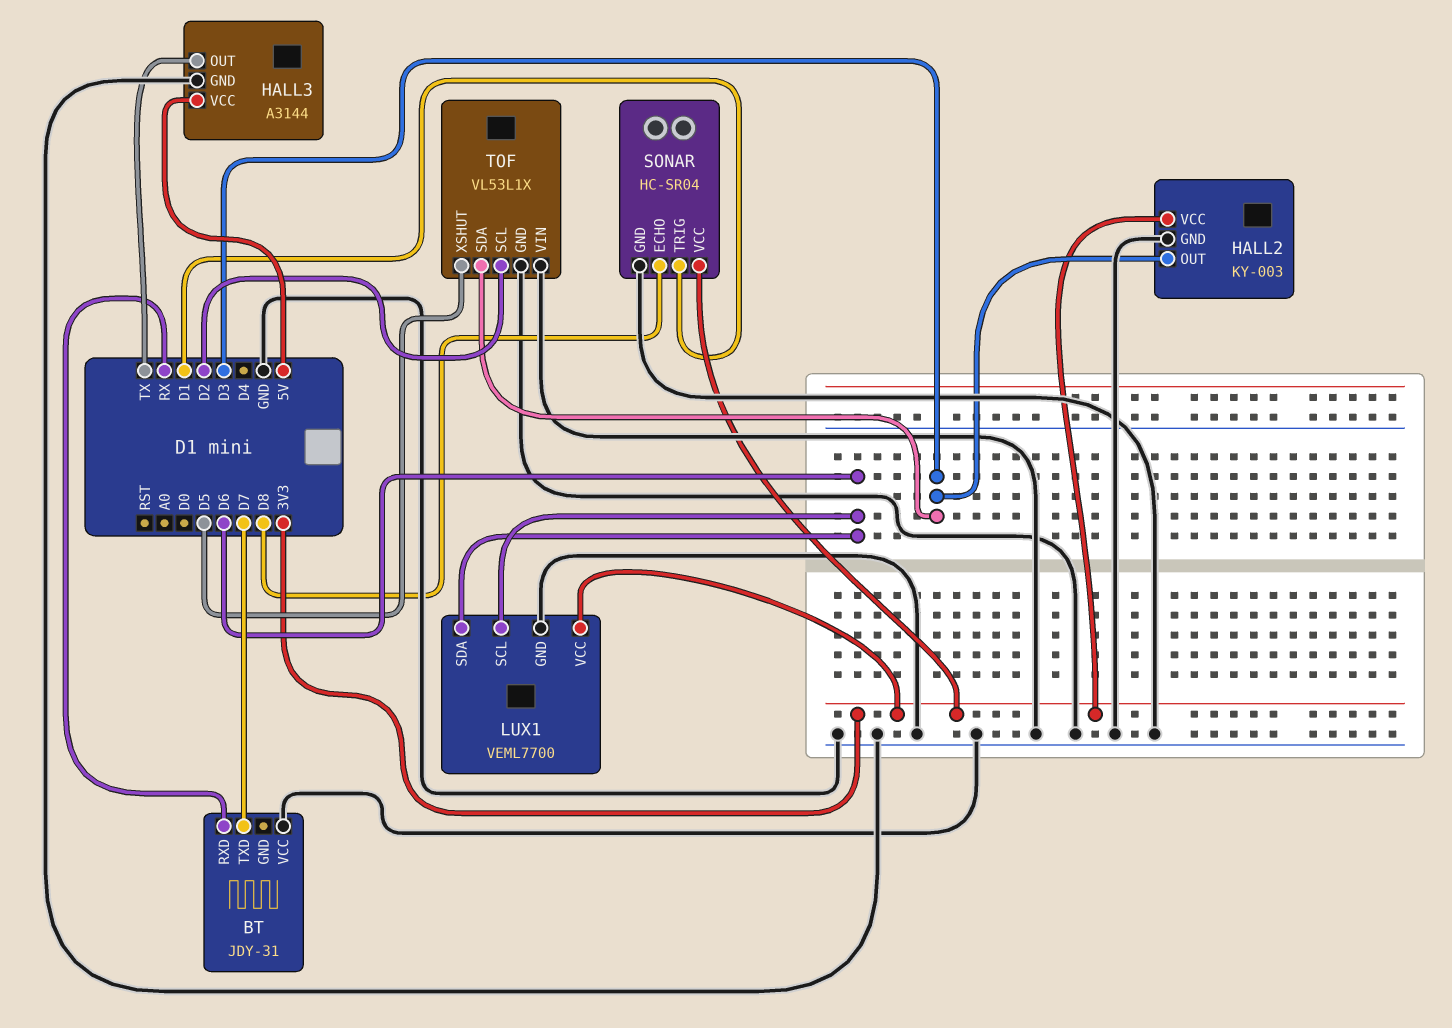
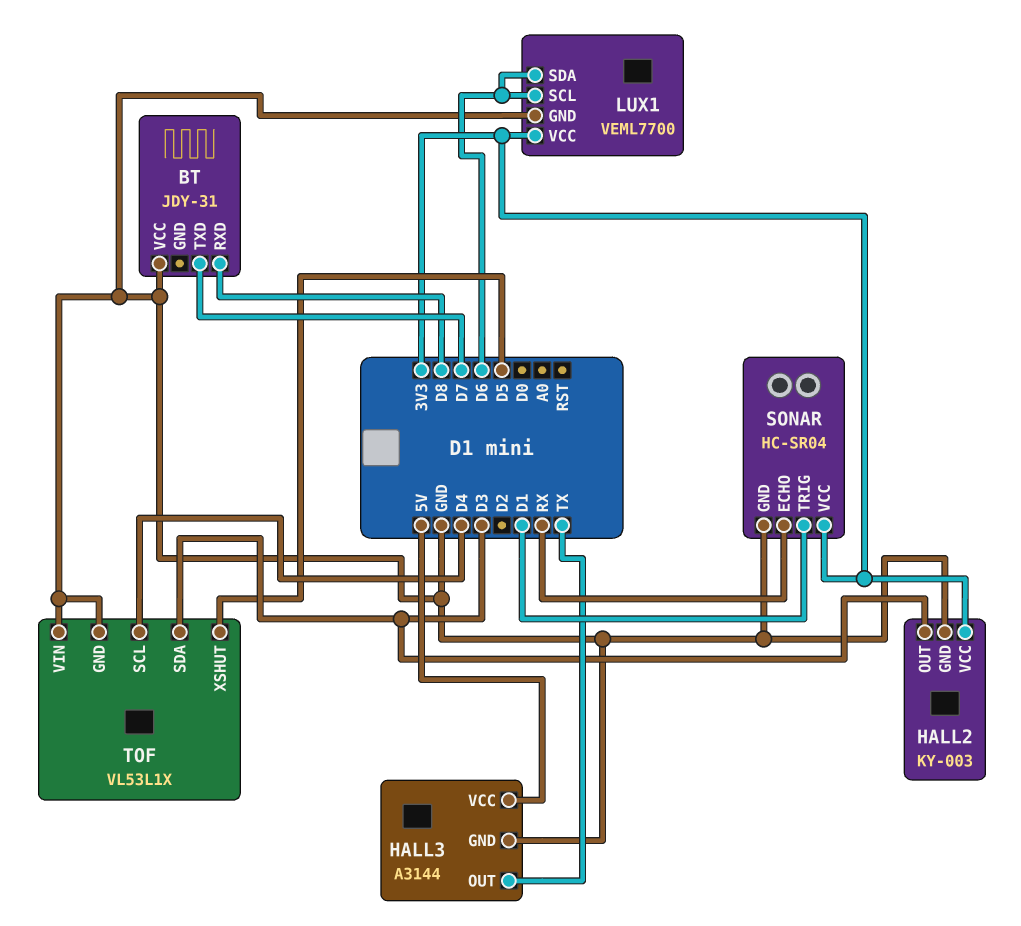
BT pin RXD: RX -> D8
SONAR pin ECHO: D8 -> RX
TOF pin SCL: D2 -> D4

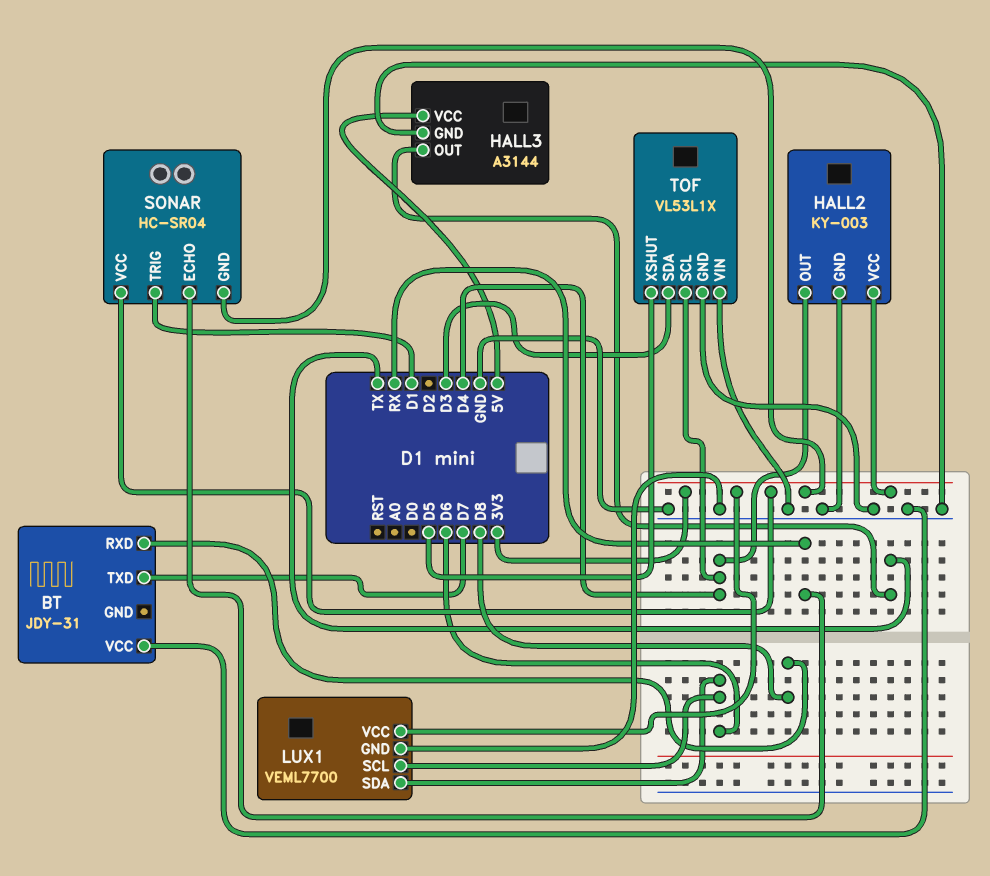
HALL2 pin OUT: D3 -> D4
SONAR pin GND: GND -> 3V3

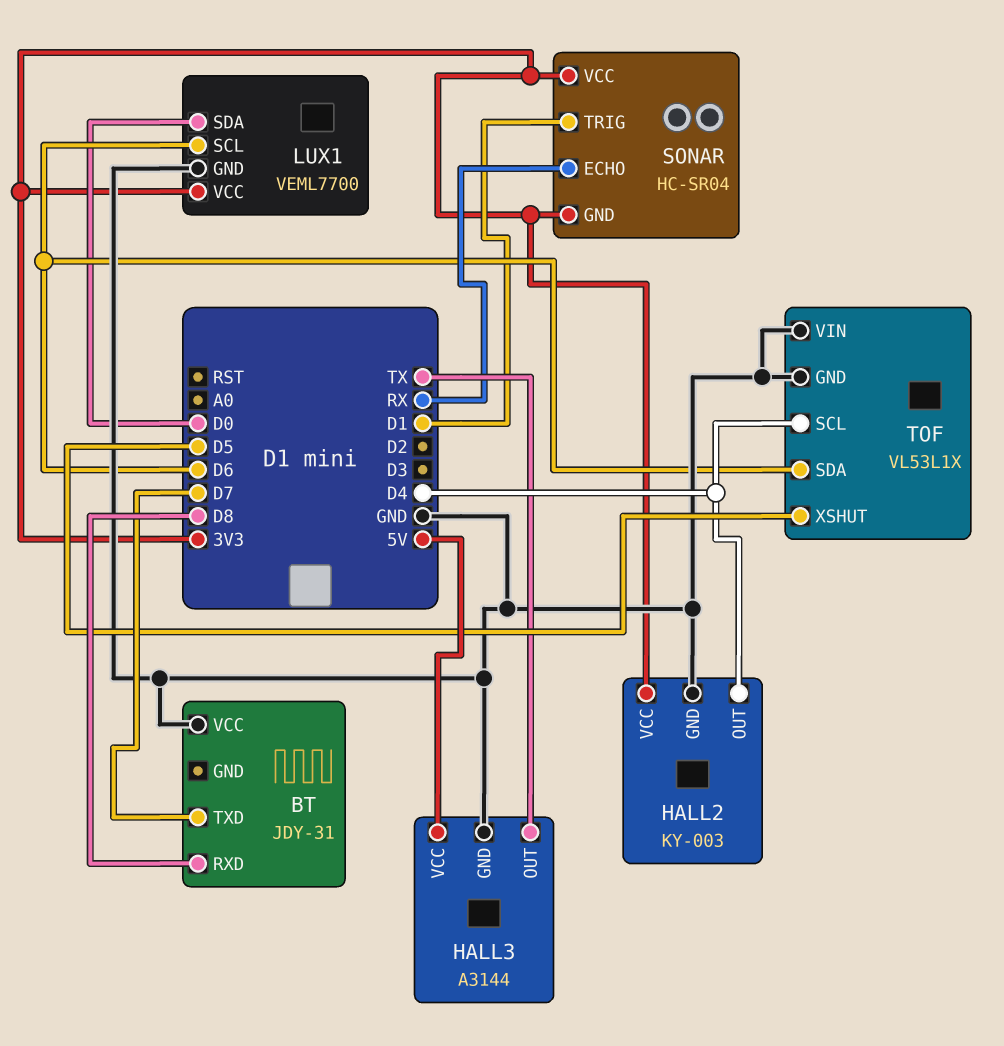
LUX1 pin SDA: D6 -> D0
TOF pin SDA: D3 -> D6

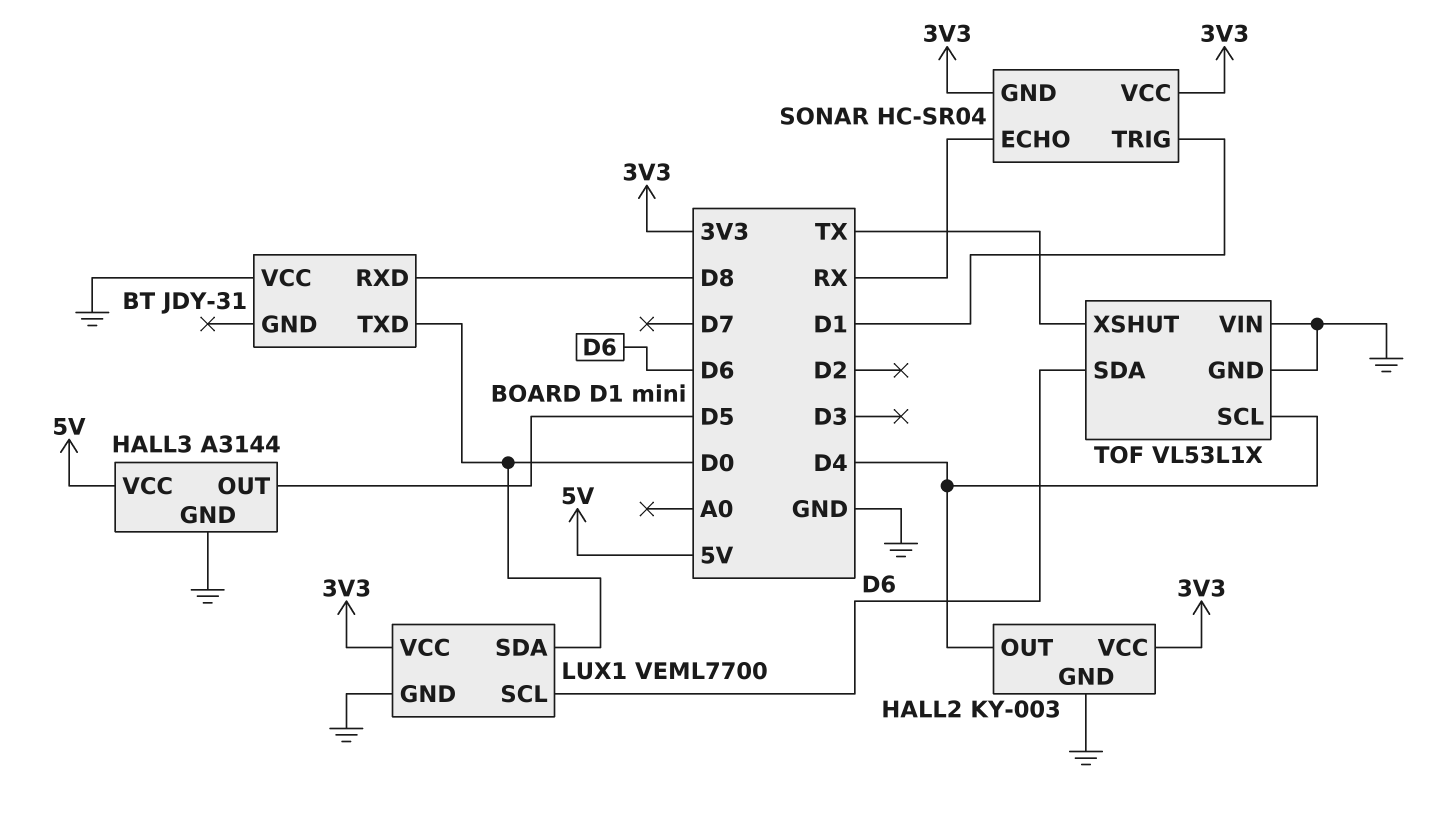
BT pin TXD: D7 -> D0
HALL3 pin OUT: TX -> D5
TOF pin XSHUT: D5 -> TX

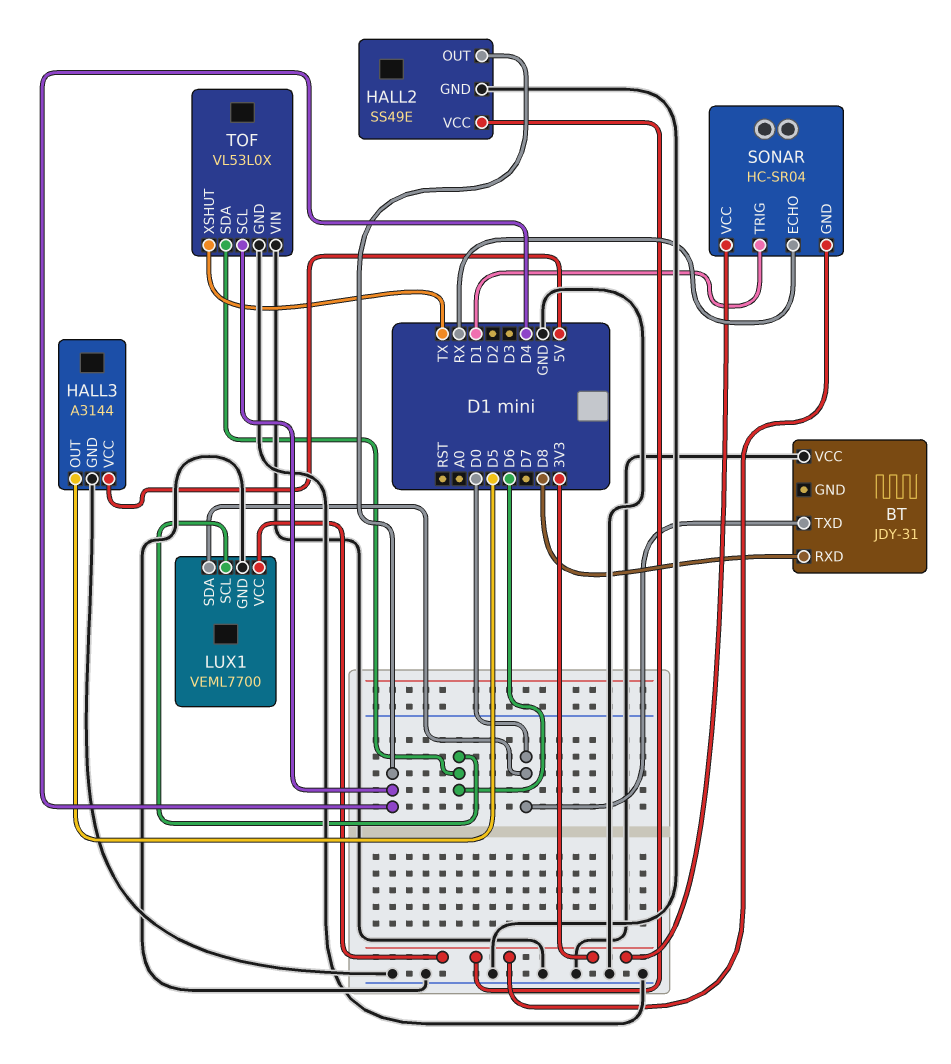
HALL2: KY-003 -> SS49E
TOF: VL53L1X -> VL53L0X

